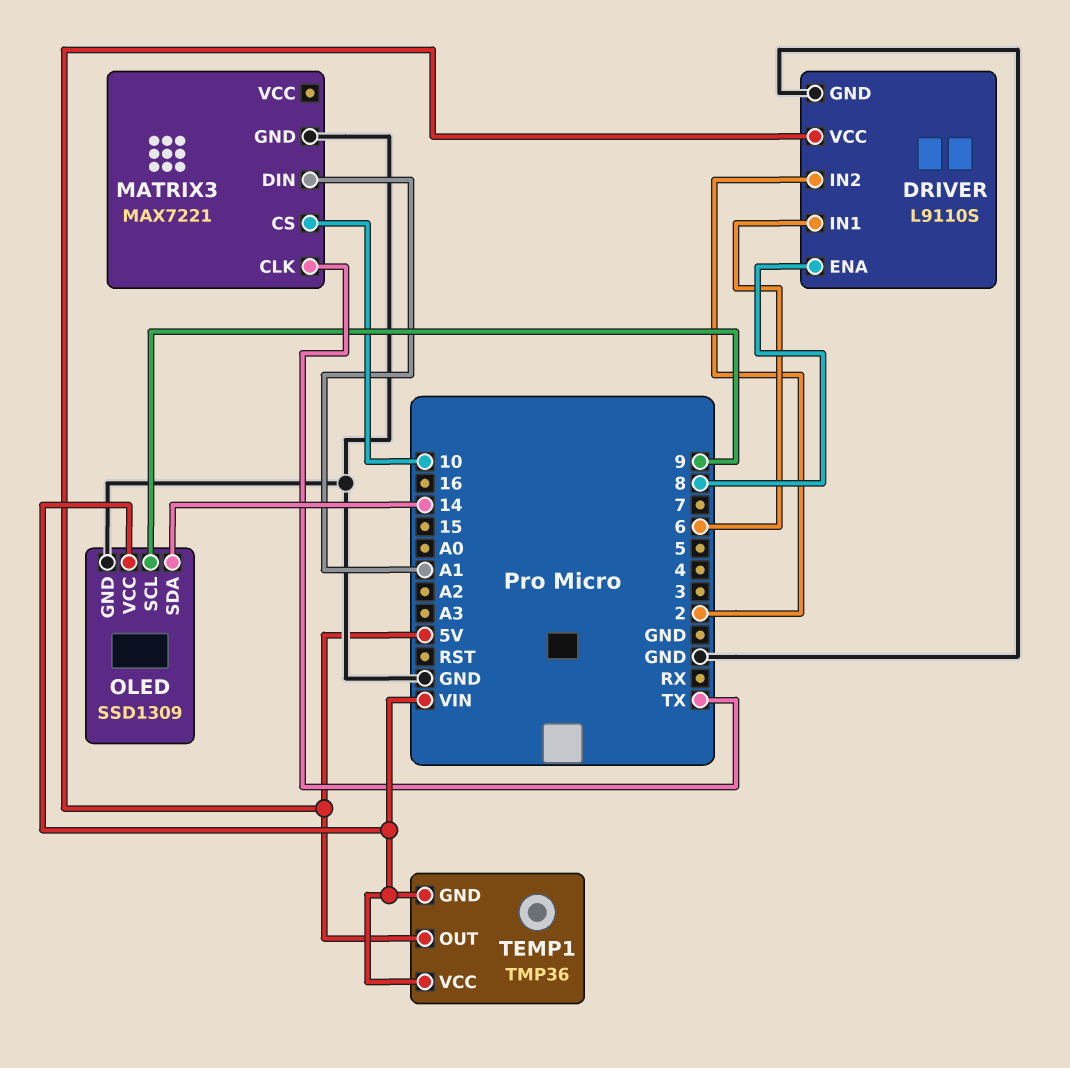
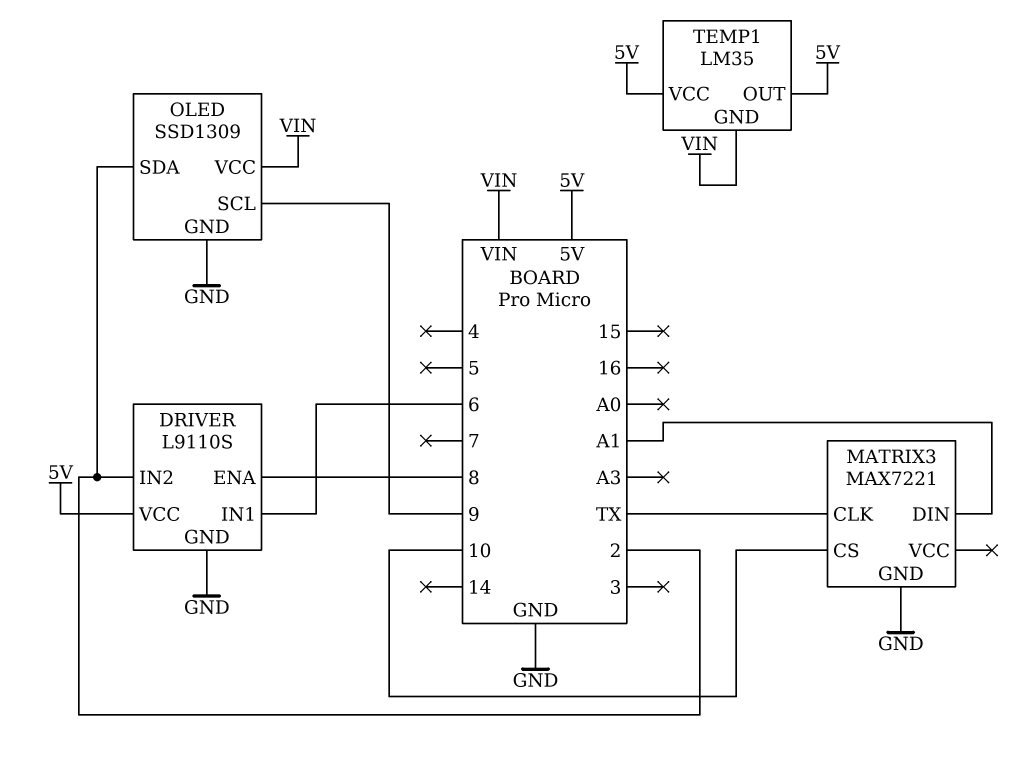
OLED pin SDA: 14 -> 2
TEMP1: TMP36 -> LM35
TEMP1 pin VCC: VIN -> 5V

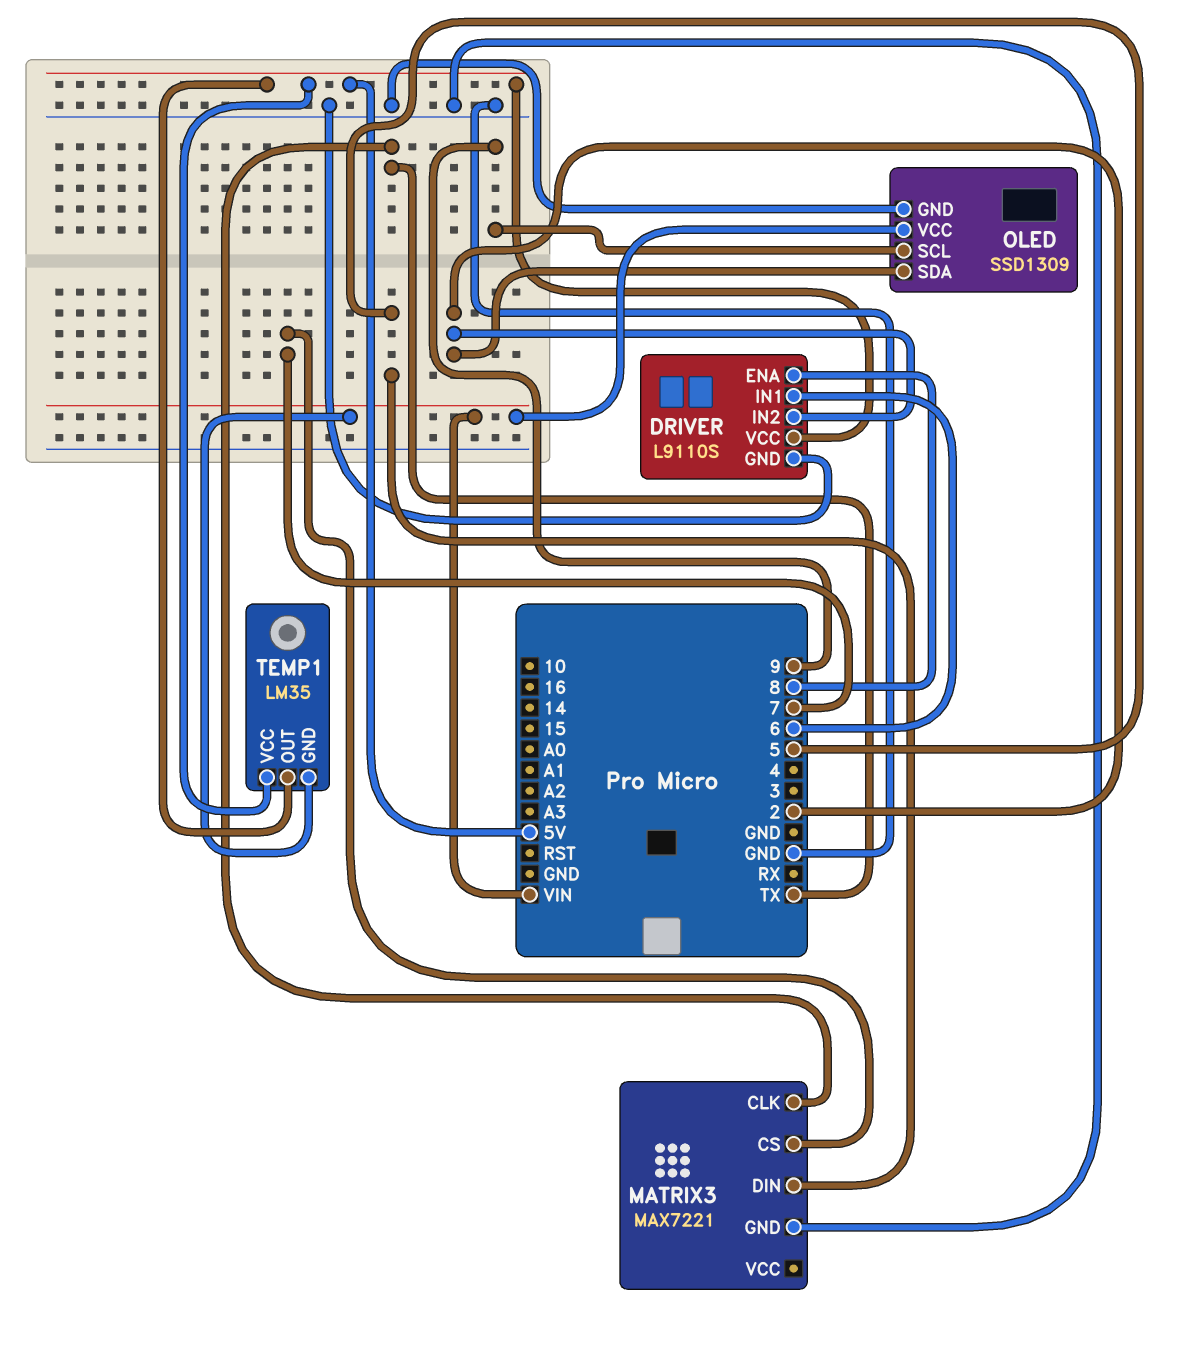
MATRIX3 pin CS: 10 -> 7
MATRIX3 pin DIN: A1 -> 5

